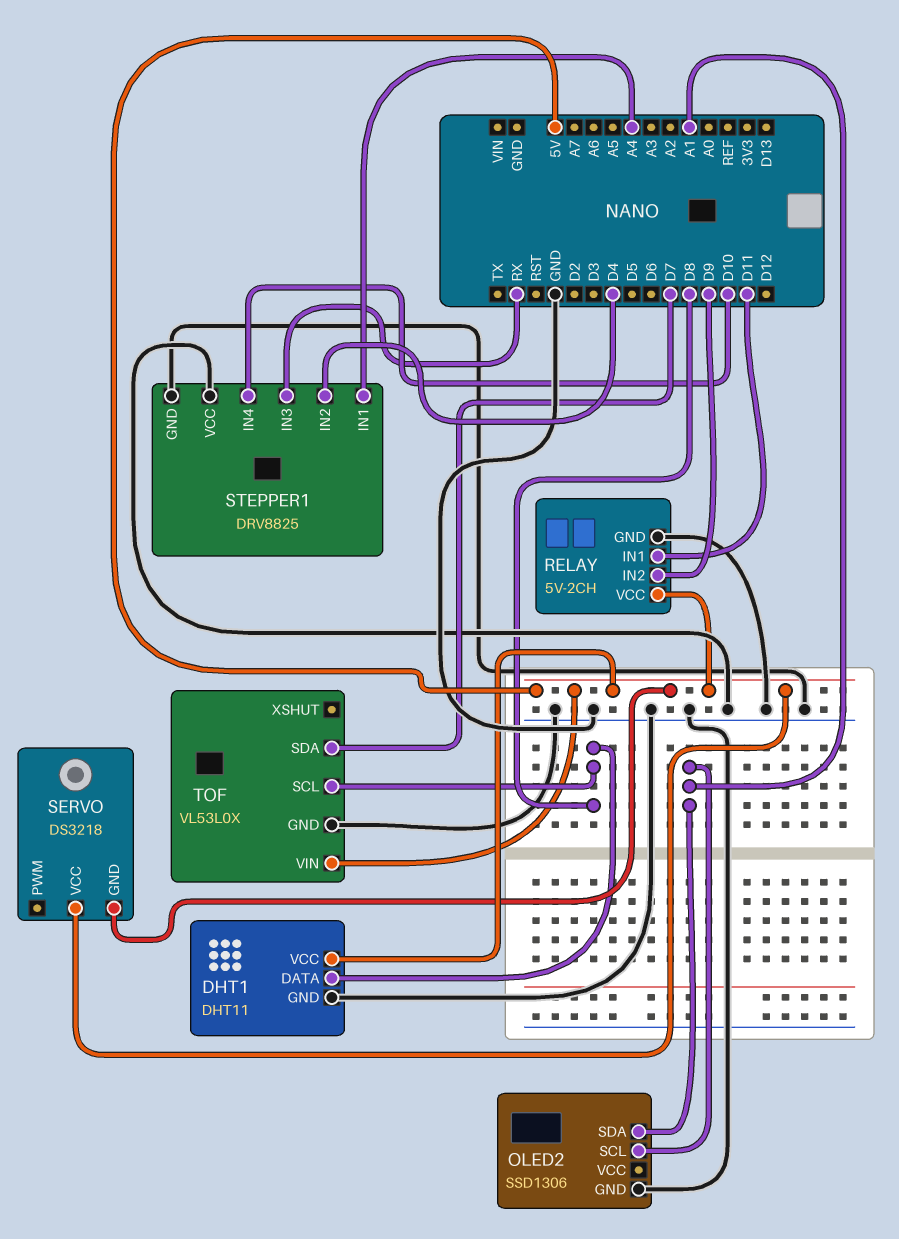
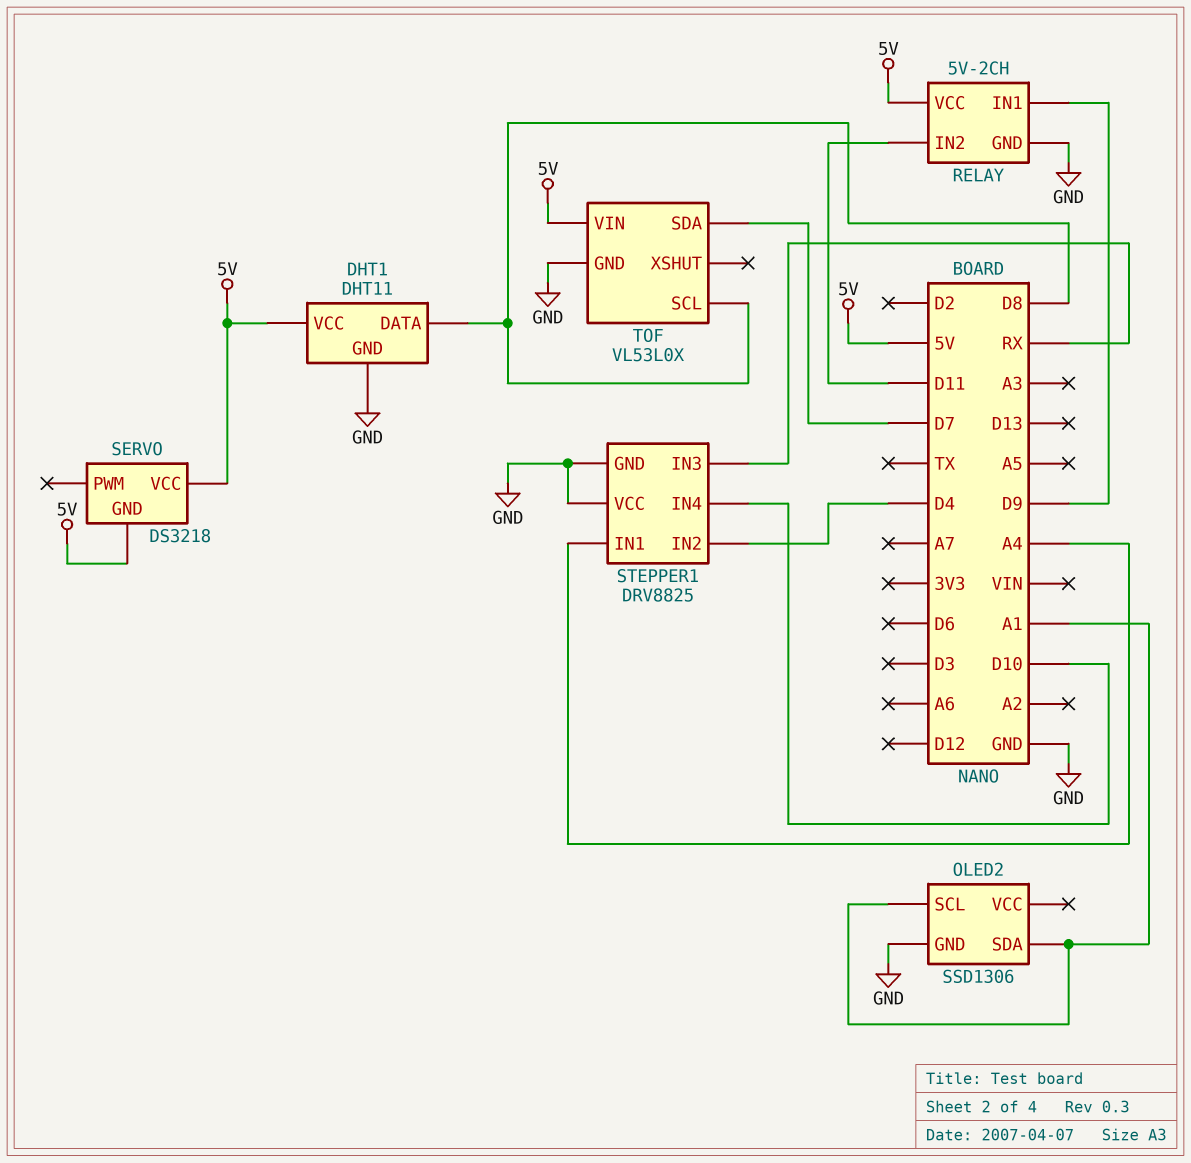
RELAY pin IN1: D11 -> D9
RELAY pin IN2: D9 -> D11

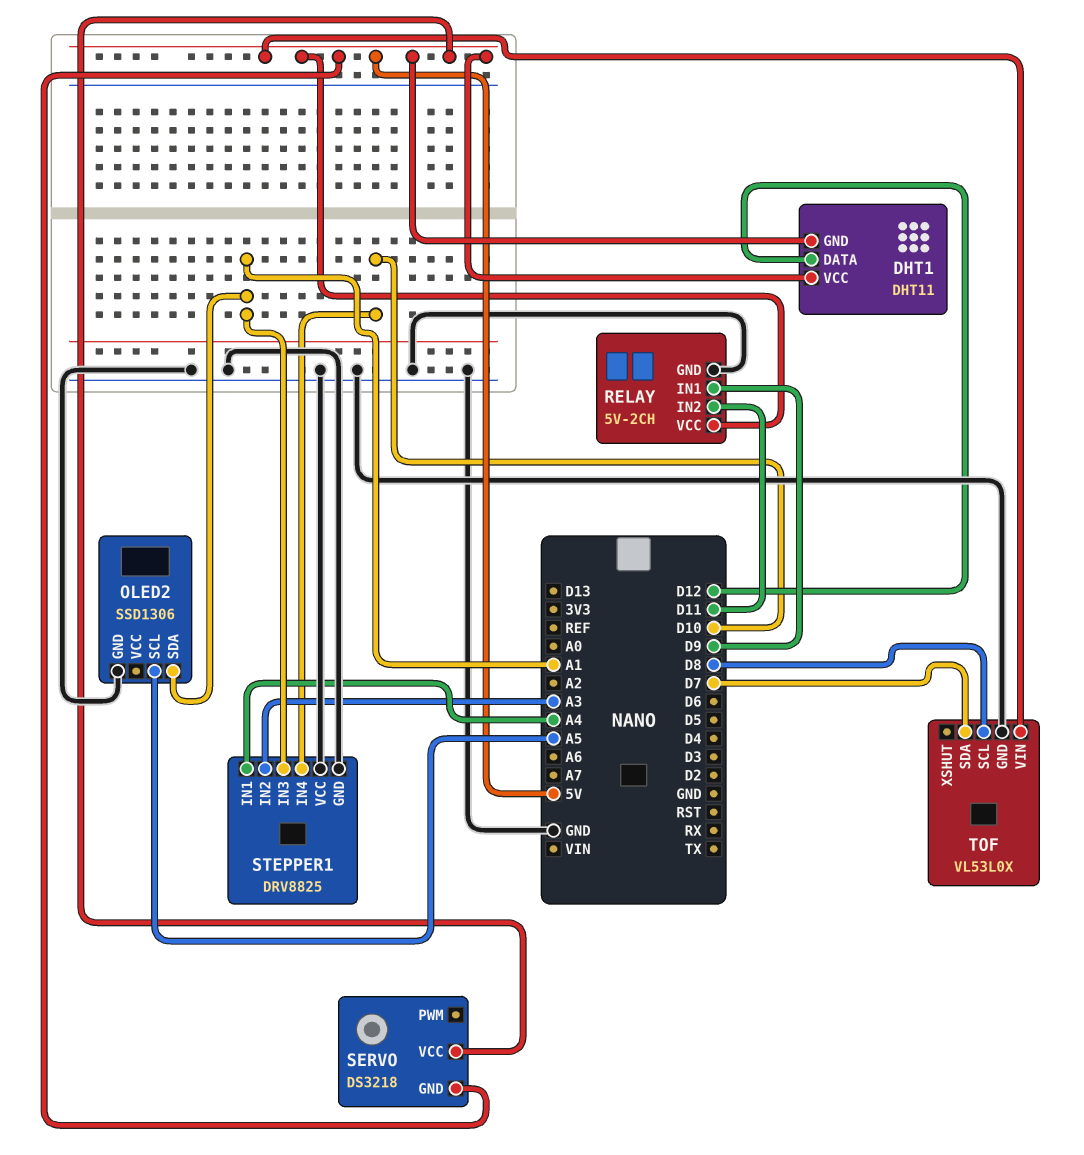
DHT1 pin DATA: D8 -> D12
DHT1 pin GND: GND -> 5V
OLED2 pin SCL: A1 -> A5
STEPPER1 pin IN2: D4 -> A3
STEPPER1 pin IN3: RX -> A1

